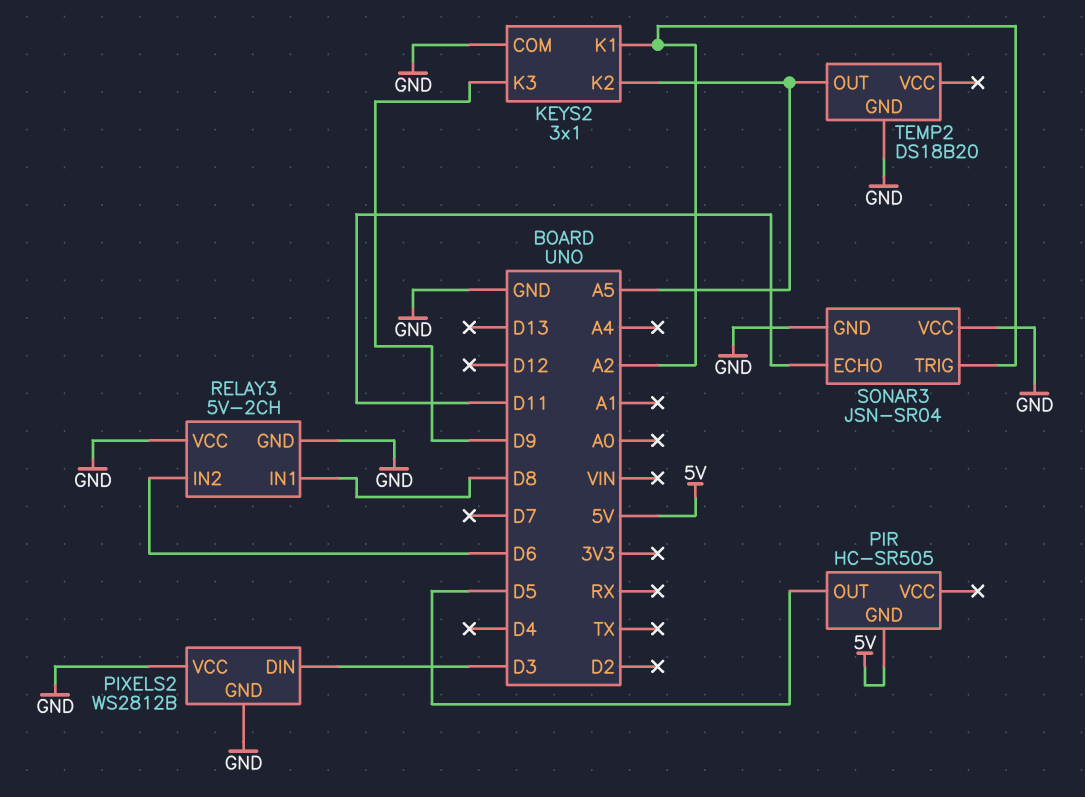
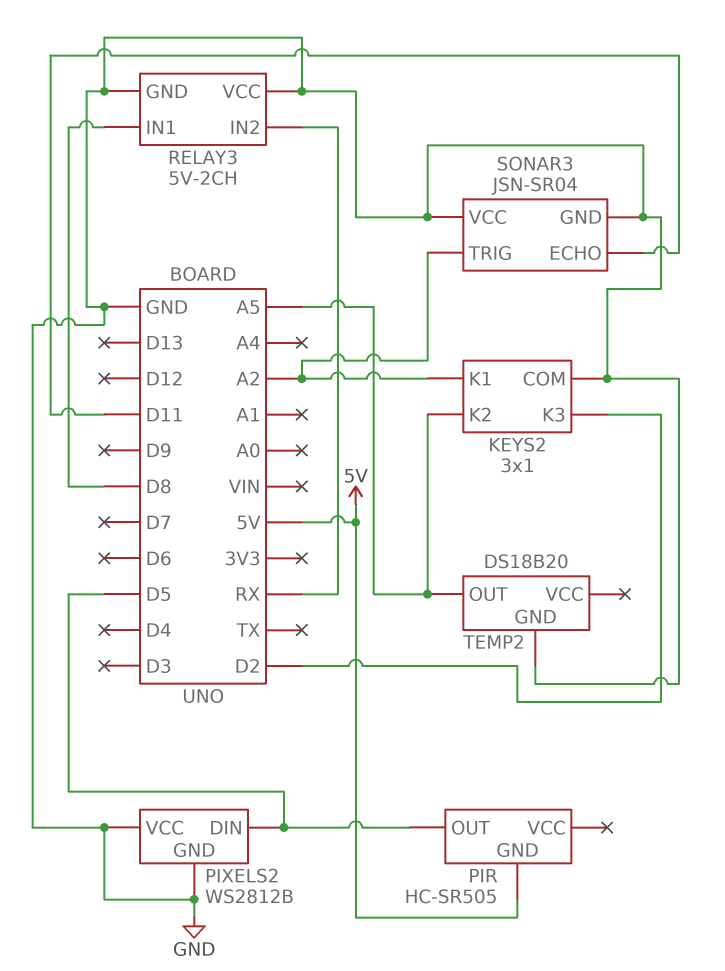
KEYS2 pin K3: D9 -> D2
PIXELS2 pin DIN: D3 -> D5
RELAY3 pin IN2: D6 -> RX

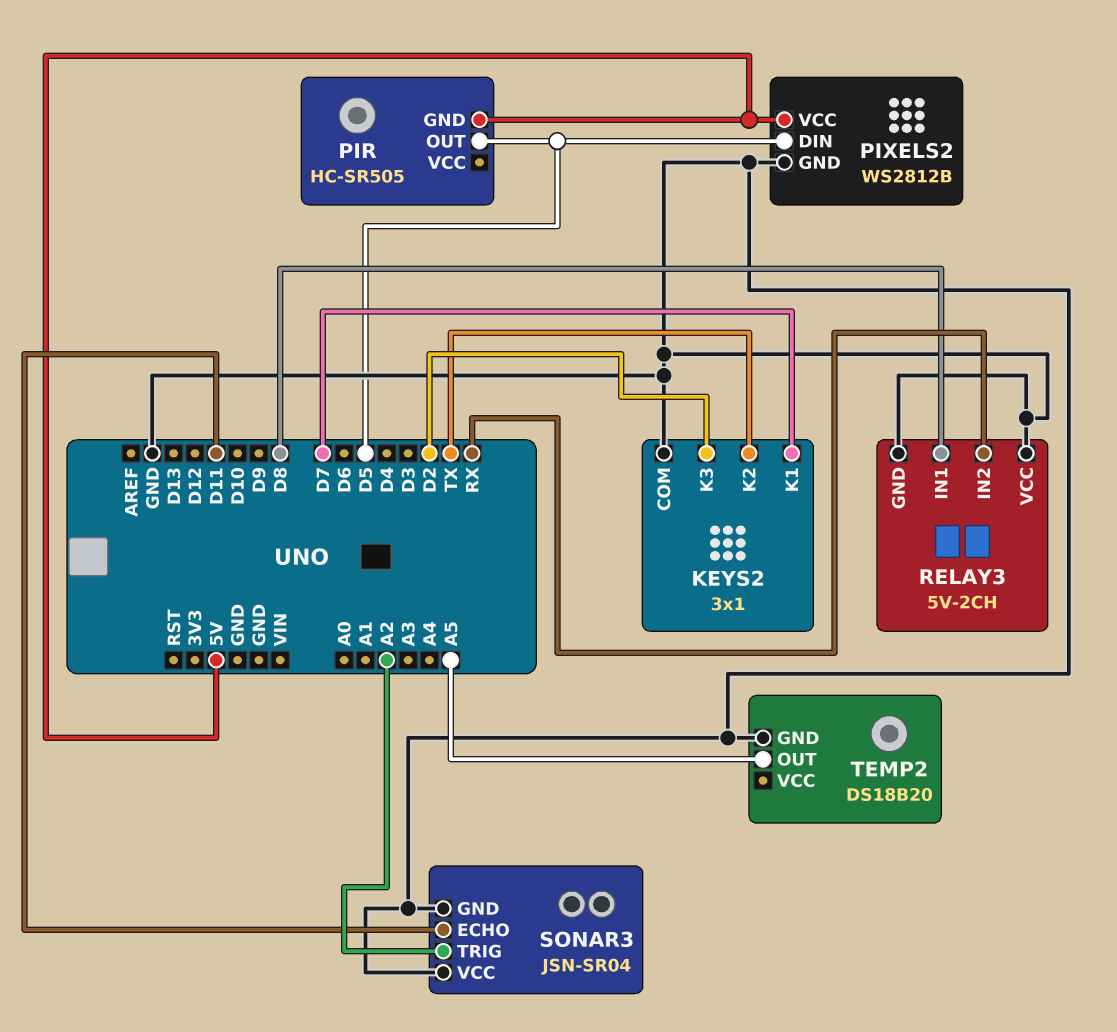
KEYS2 pin K1: A2 -> D7
KEYS2 pin K2: A5 -> TX
PIXELS2 pin VCC: GND -> 5V

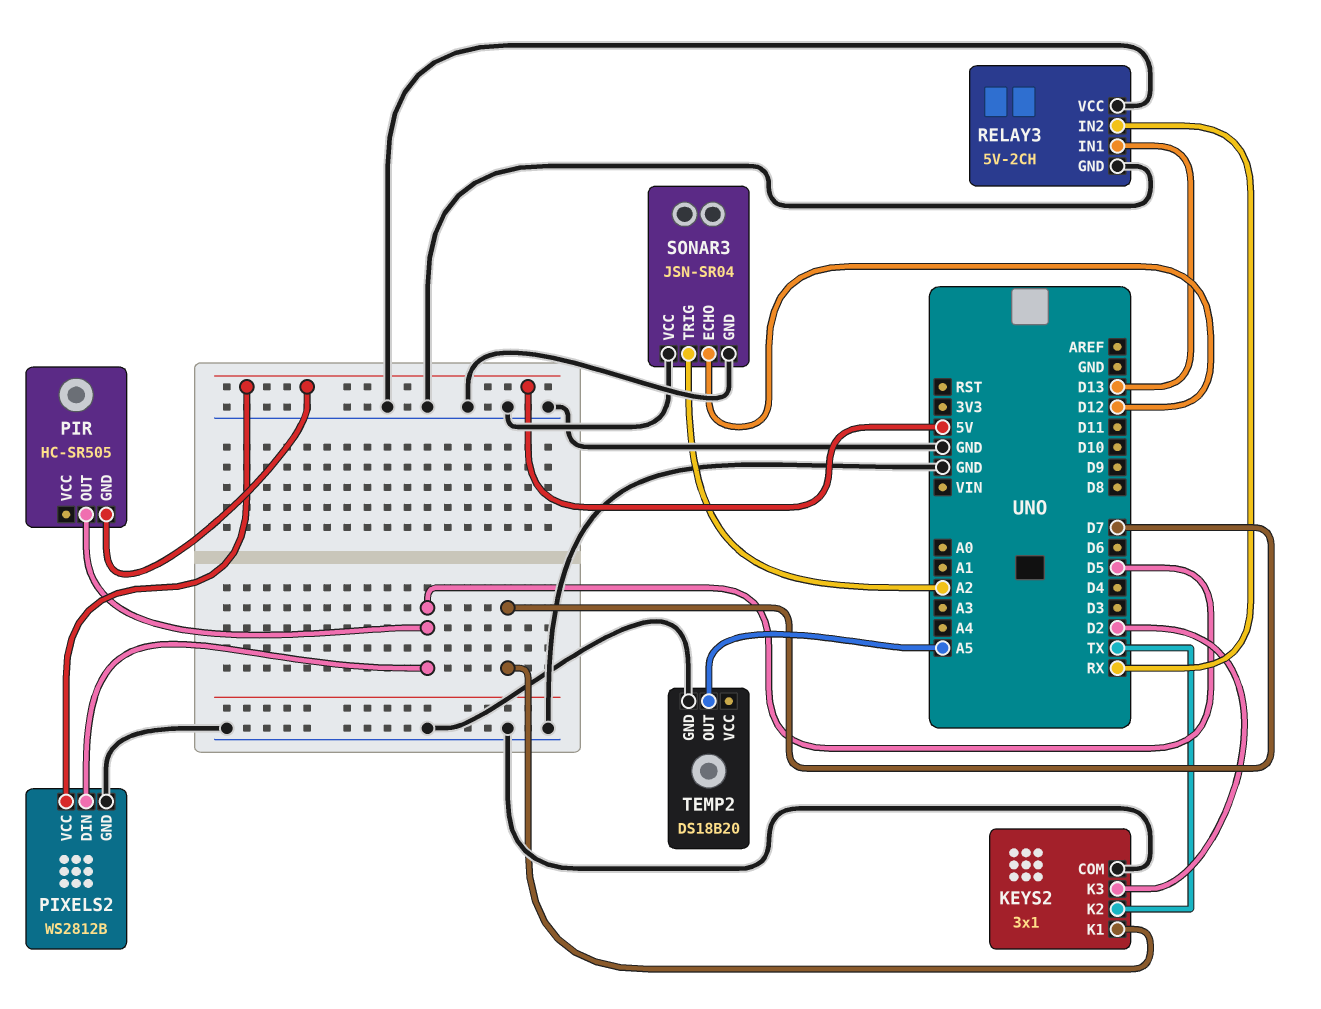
RELAY3 pin IN1: D8 -> D13
SONAR3 pin ECHO: D11 -> D12

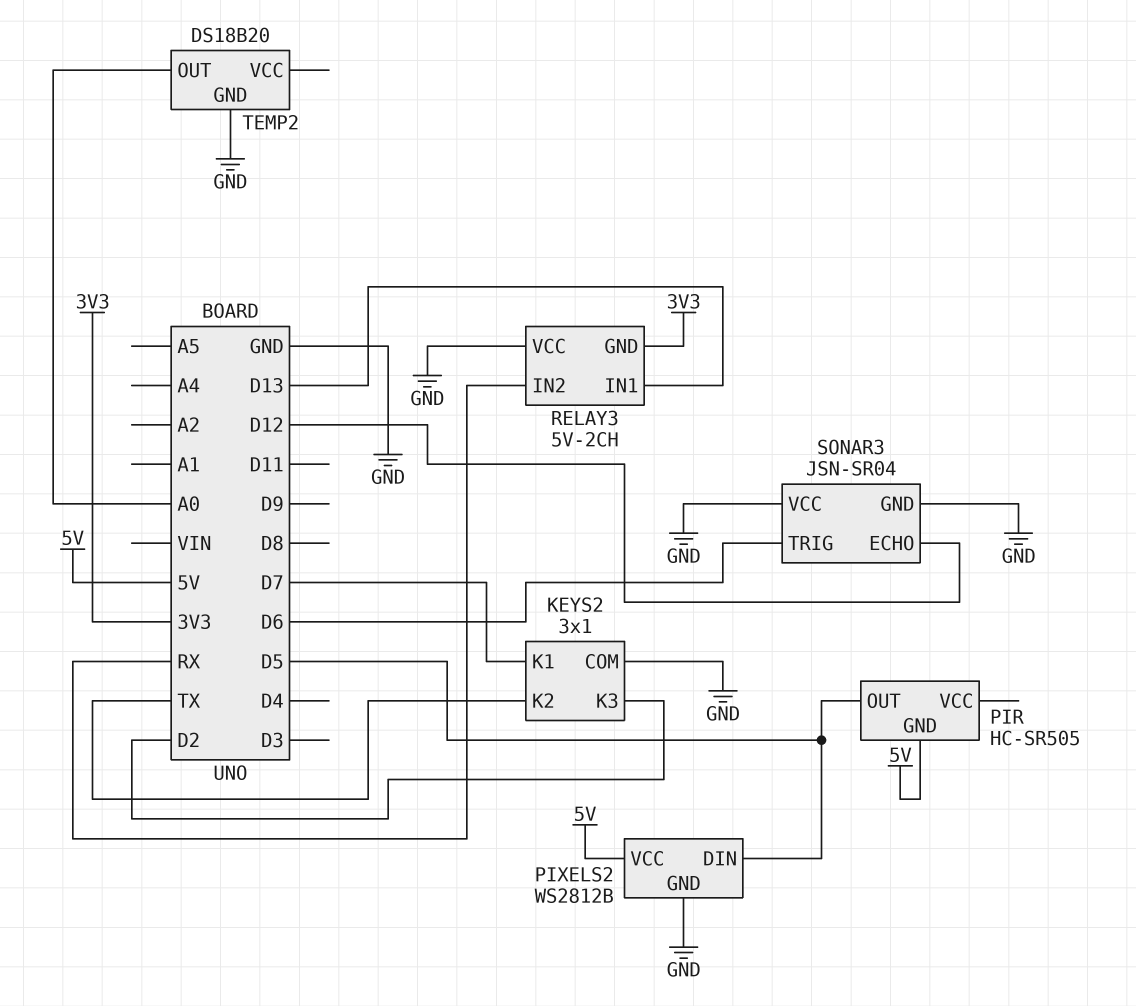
RELAY3 pin GND: GND -> 3V3
SONAR3 pin TRIG: A2 -> D6
TEMP2 pin OUT: A5 -> A0

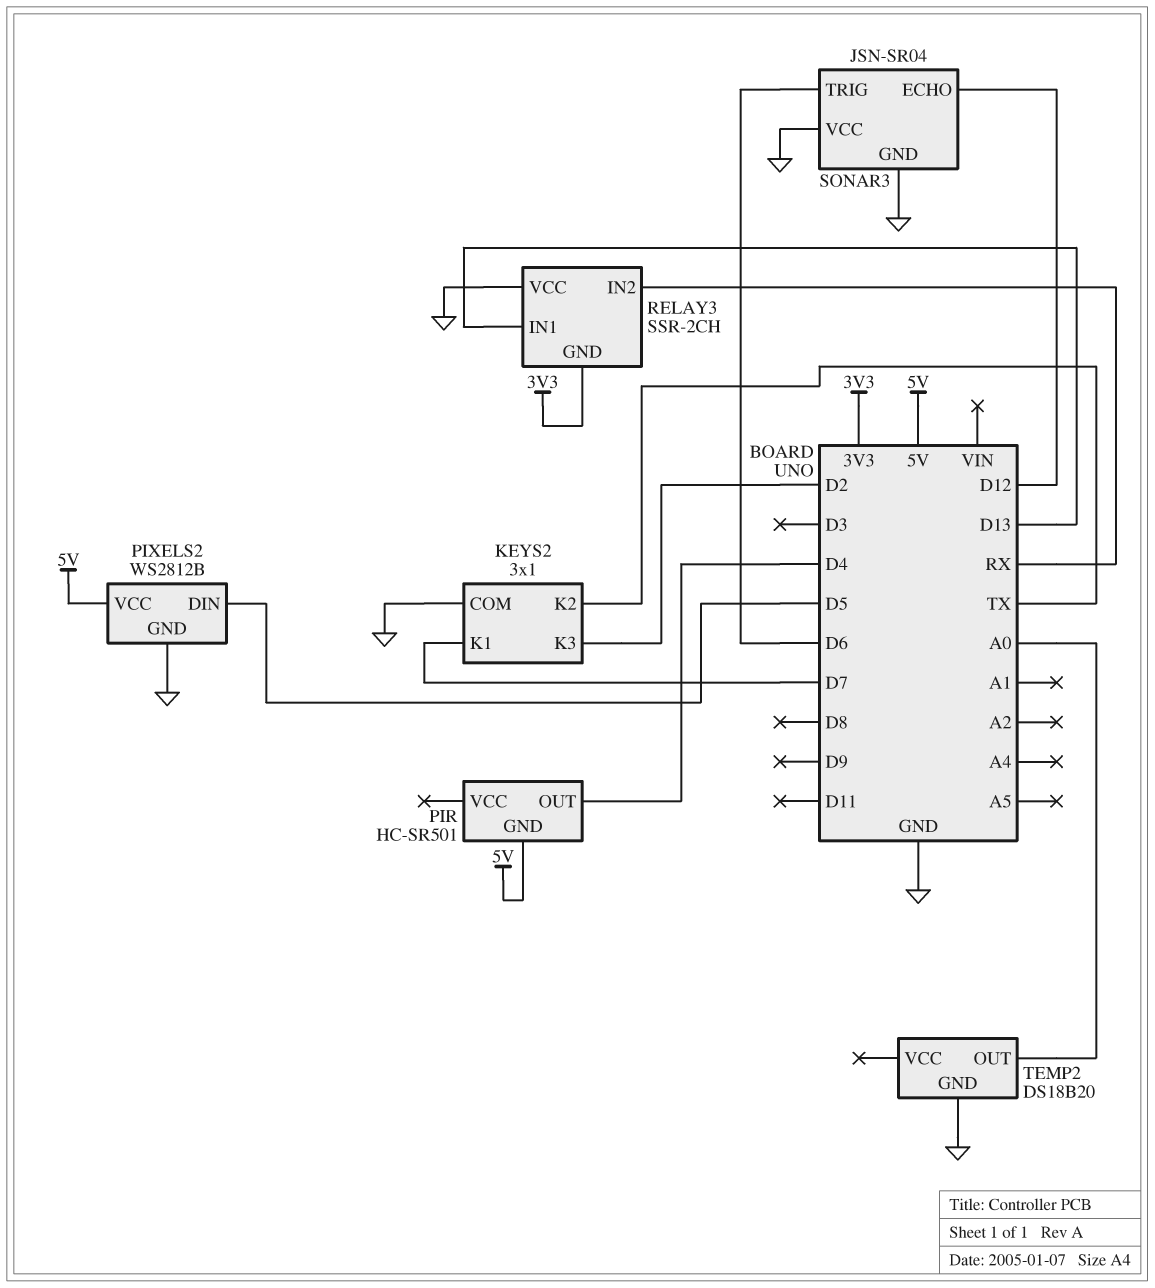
PIR: HC-SR505 -> HC-SR501
PIR pin OUT: D5 -> D4
RELAY3: 5V-2CH -> SSR-2CH

